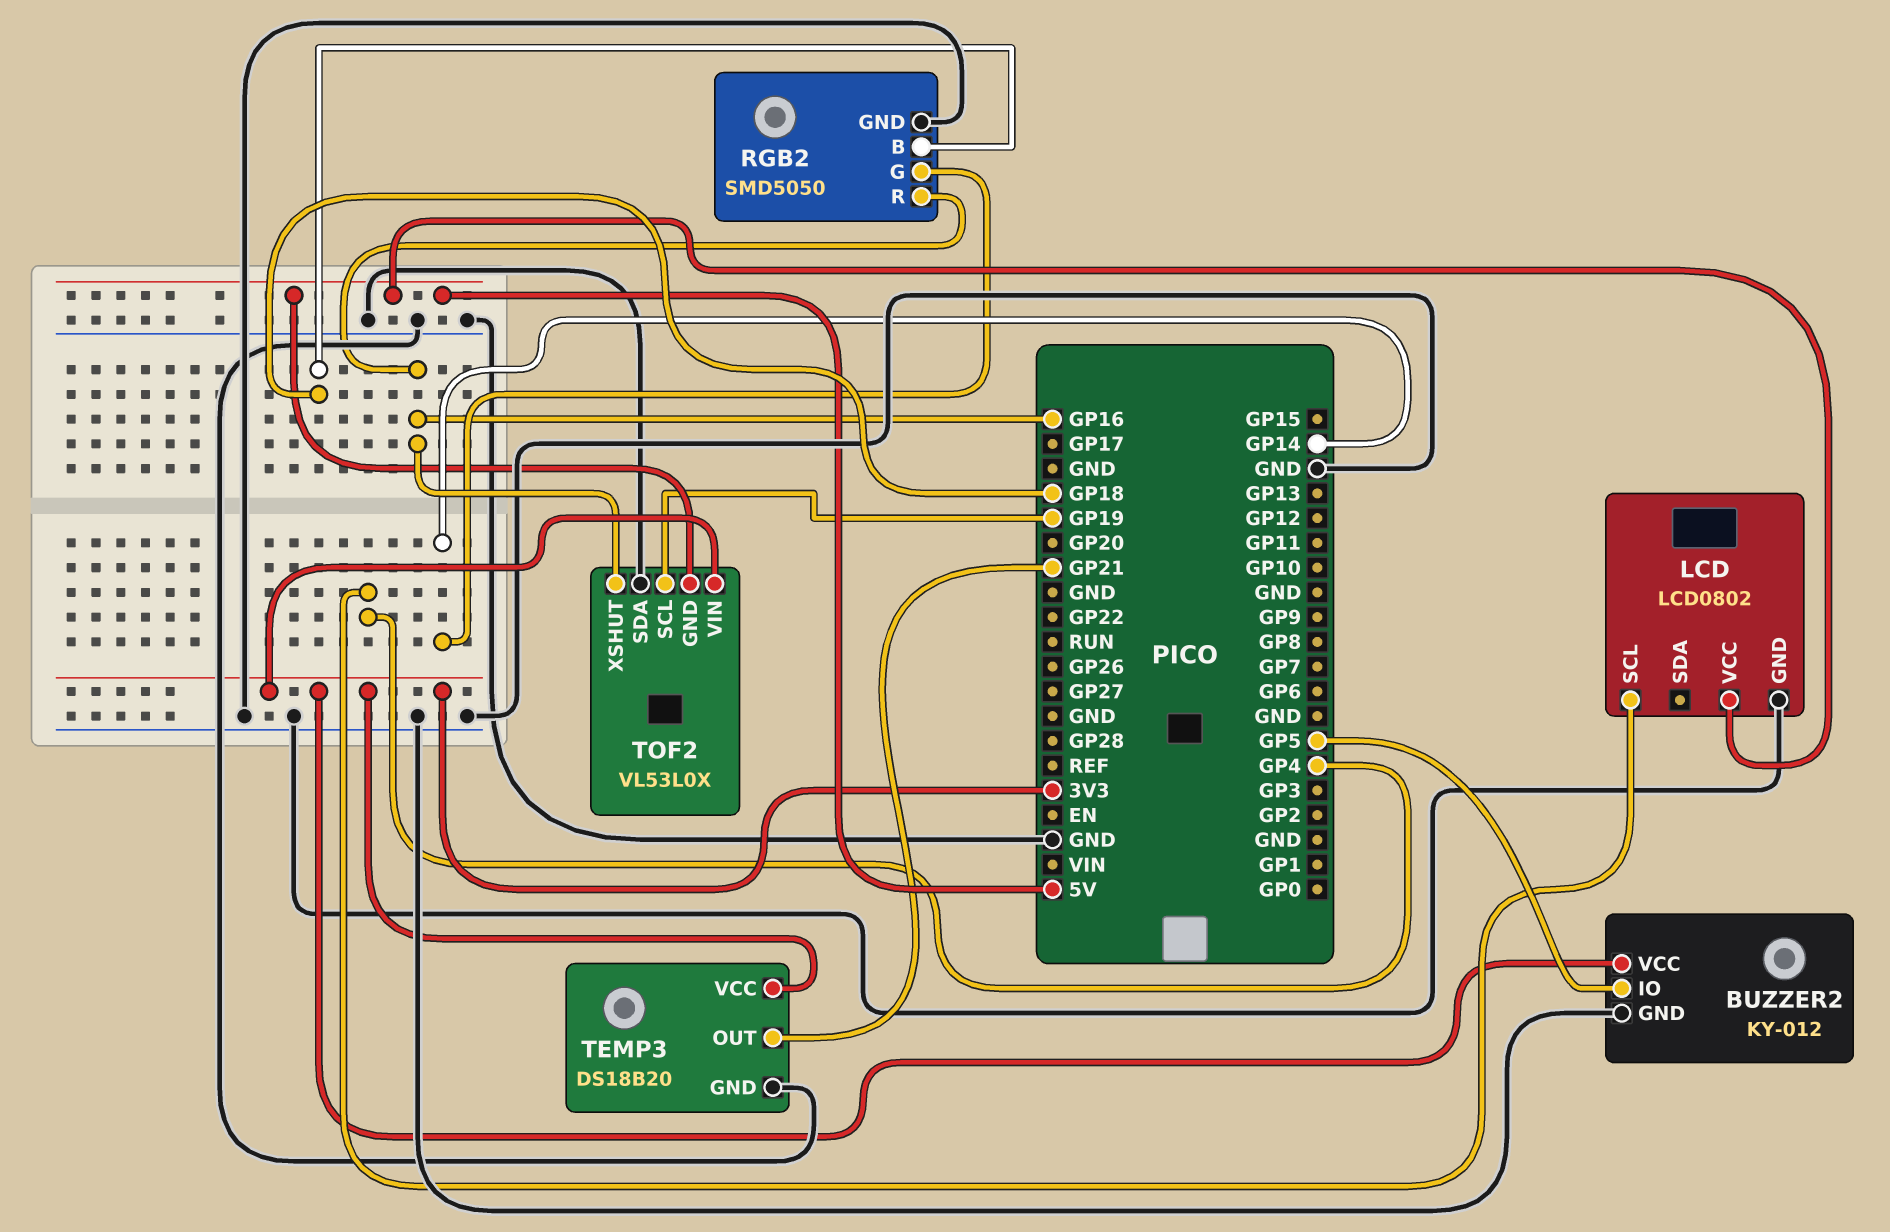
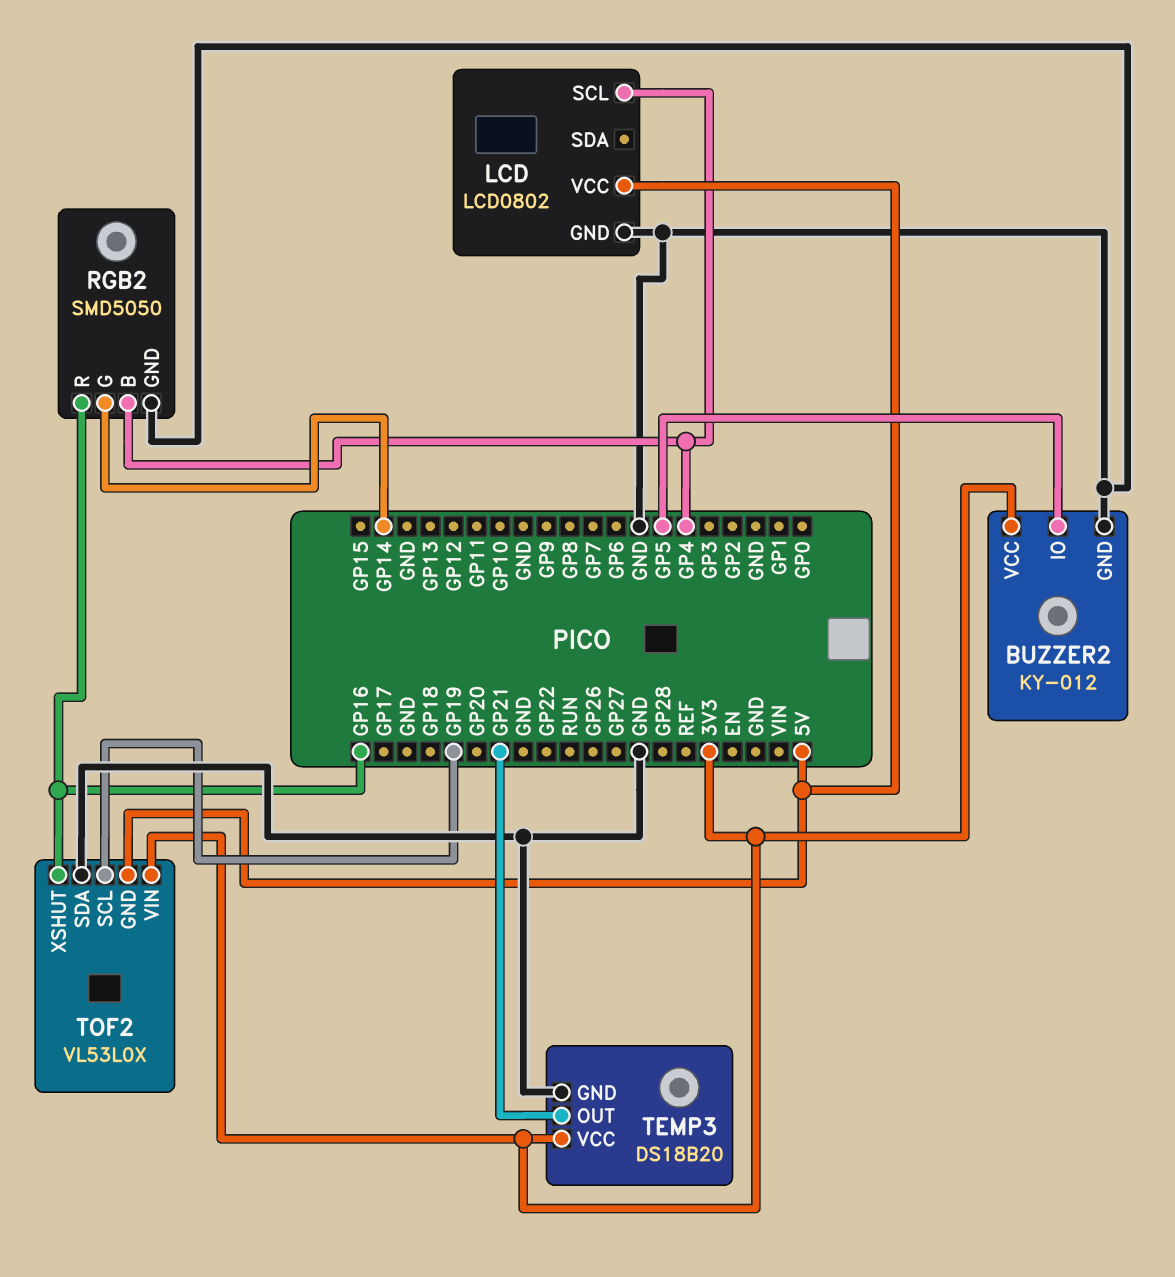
RGB2 pin B: GP18 -> GP4

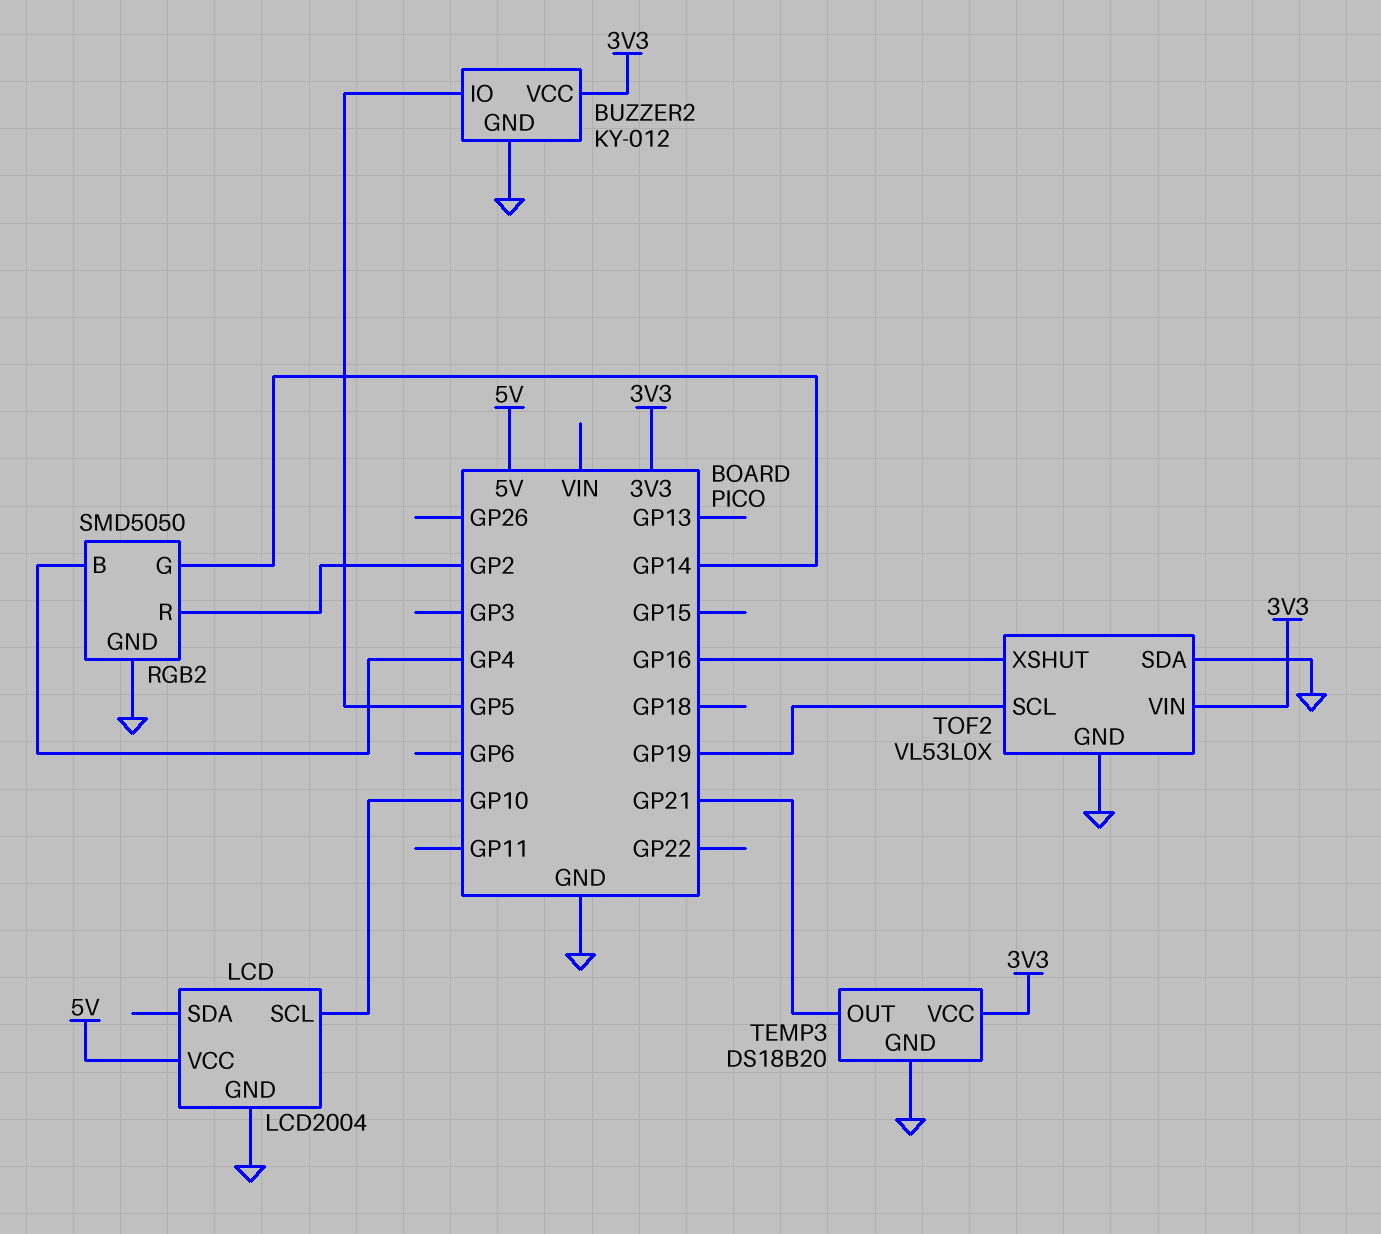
LCD: LCD0802 -> LCD2004
LCD pin SCL: GP4 -> GP10
RGB2 pin R: GP16 -> GP2
TOF2 pin GND: 5V -> GND

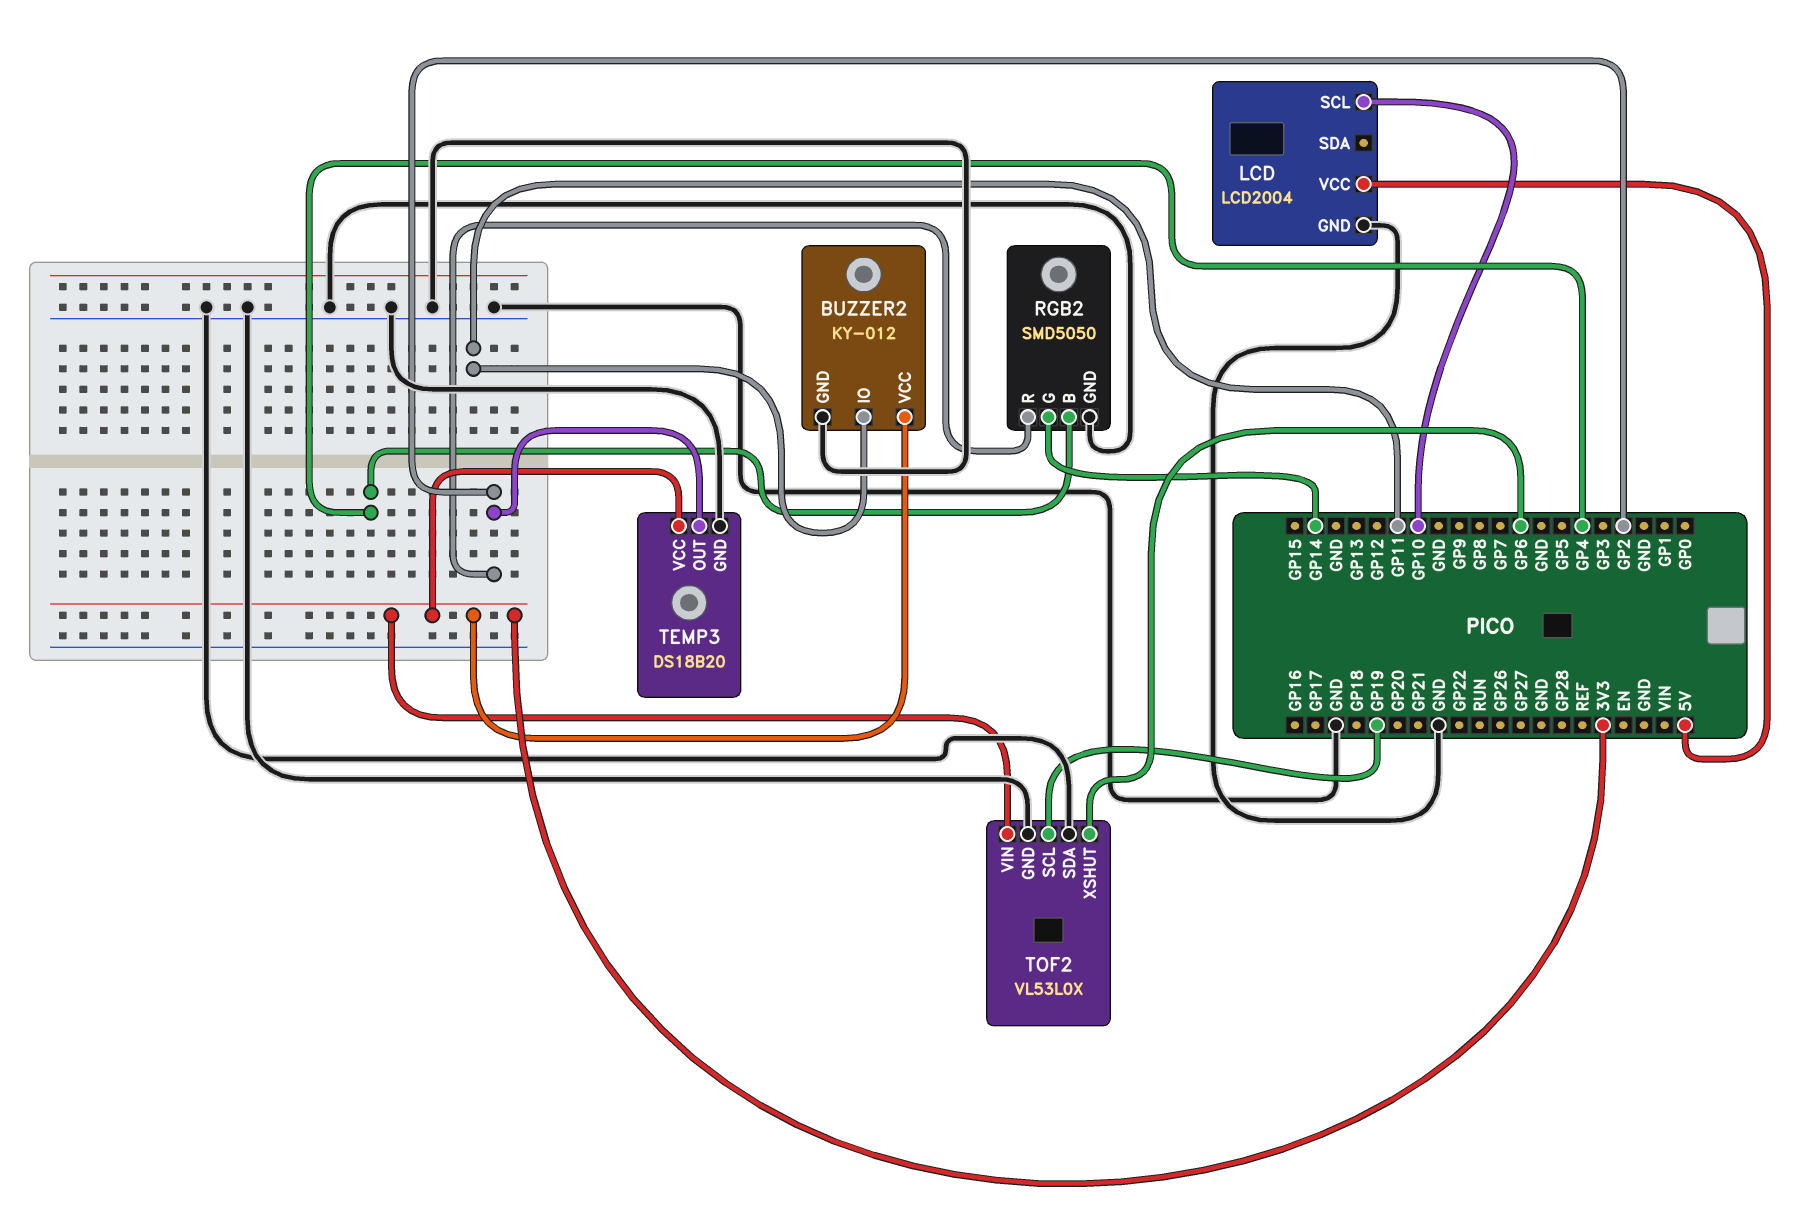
BUZZER2 pin IO: GP5 -> GP11
TEMP3 pin OUT: GP21 -> GP2
TOF2 pin XSHUT: GP16 -> GP6

